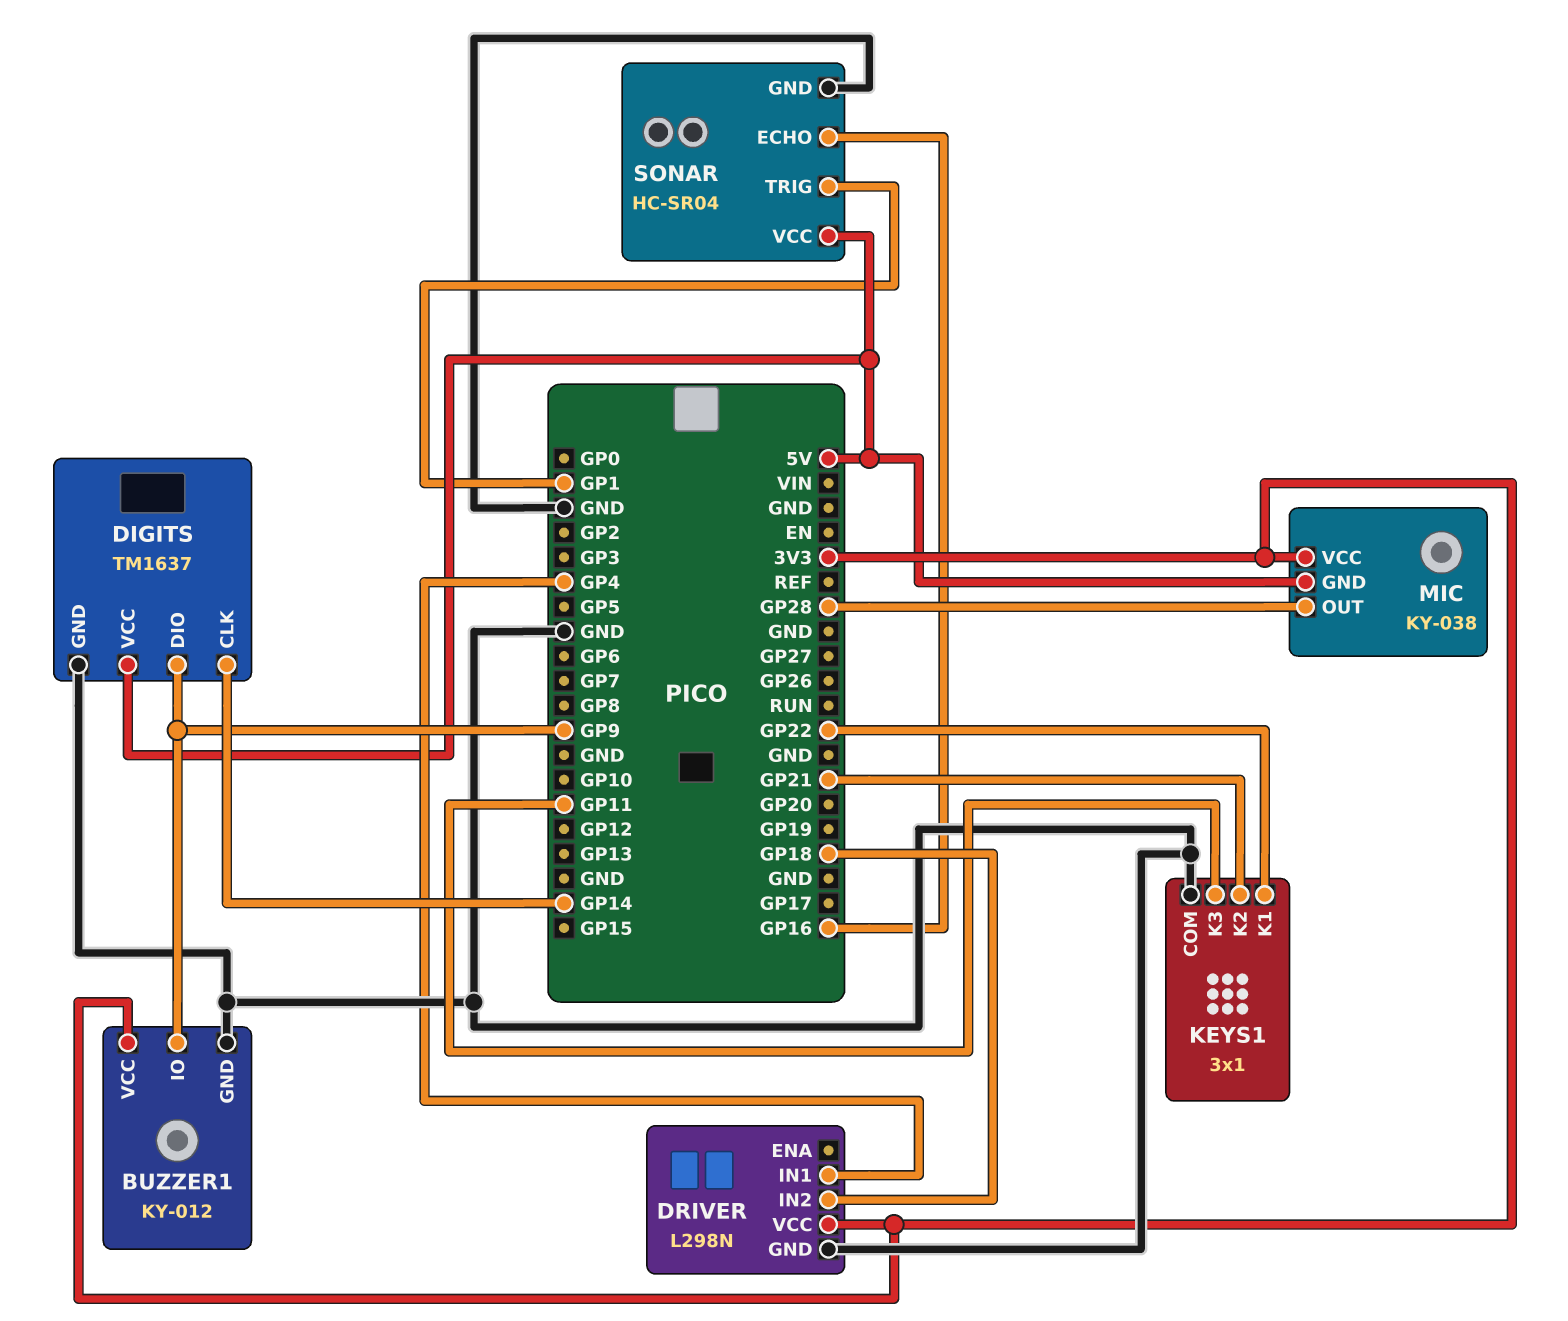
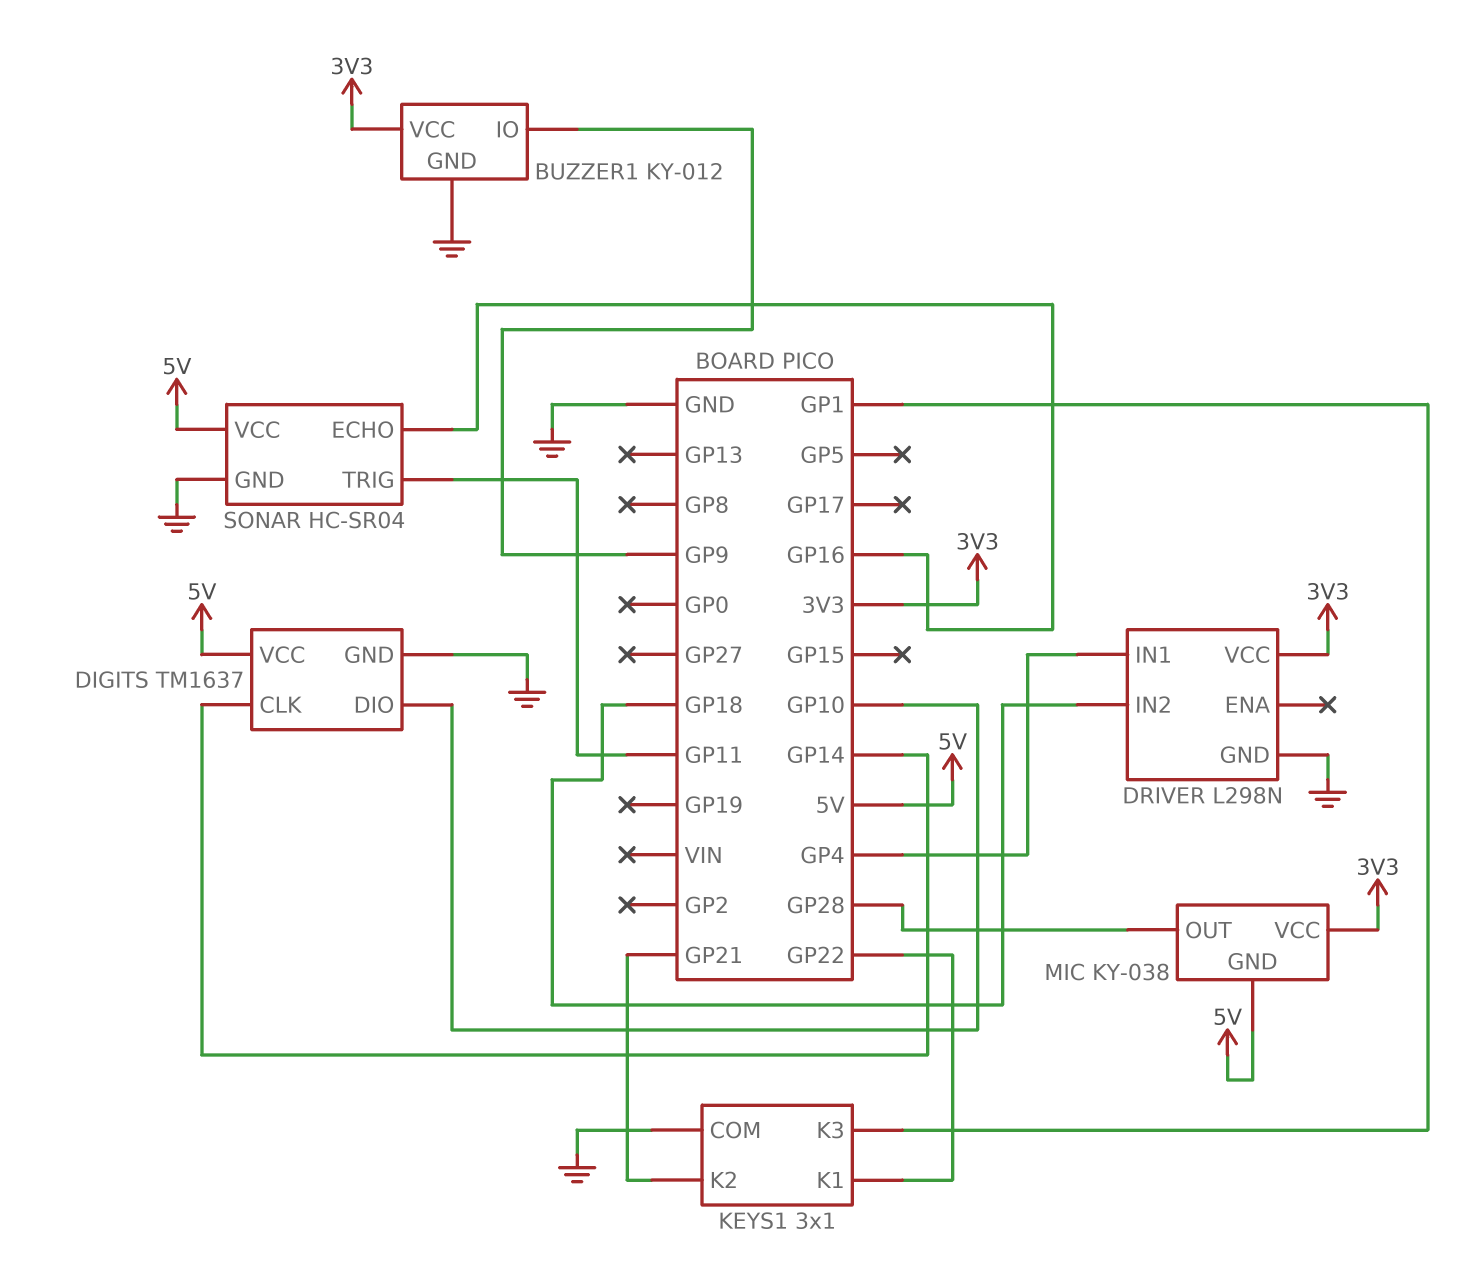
DIGITS pin DIO: GP9 -> GP10
KEYS1 pin K3: GP11 -> GP1
SONAR pin TRIG: GP1 -> GP11

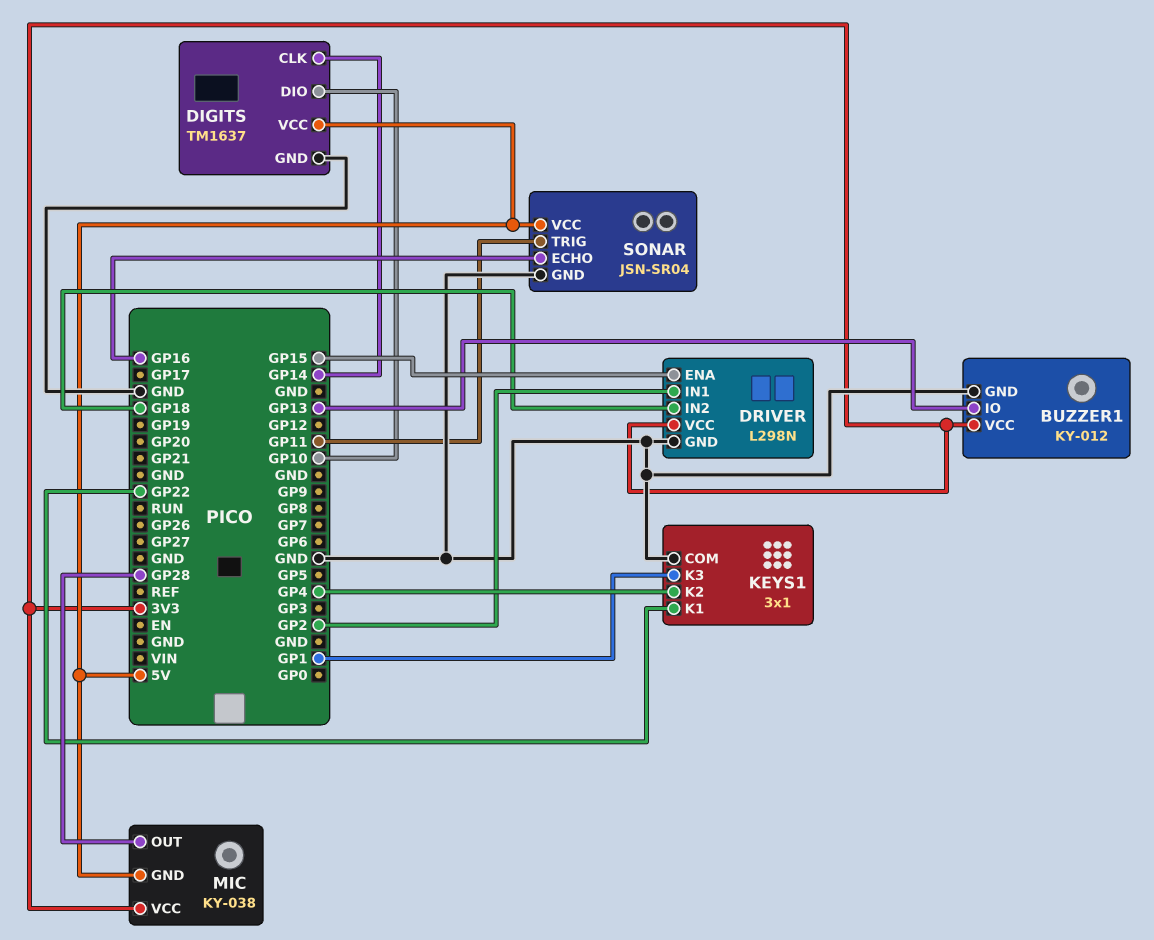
BUZZER1 pin IO: GP9 -> GP13
DRIVER pin ENA: none -> GP15
DRIVER pin IN1: GP4 -> GP2
KEYS1 pin K2: GP21 -> GP4
SONAR: HC-SR04 -> JSN-SR04

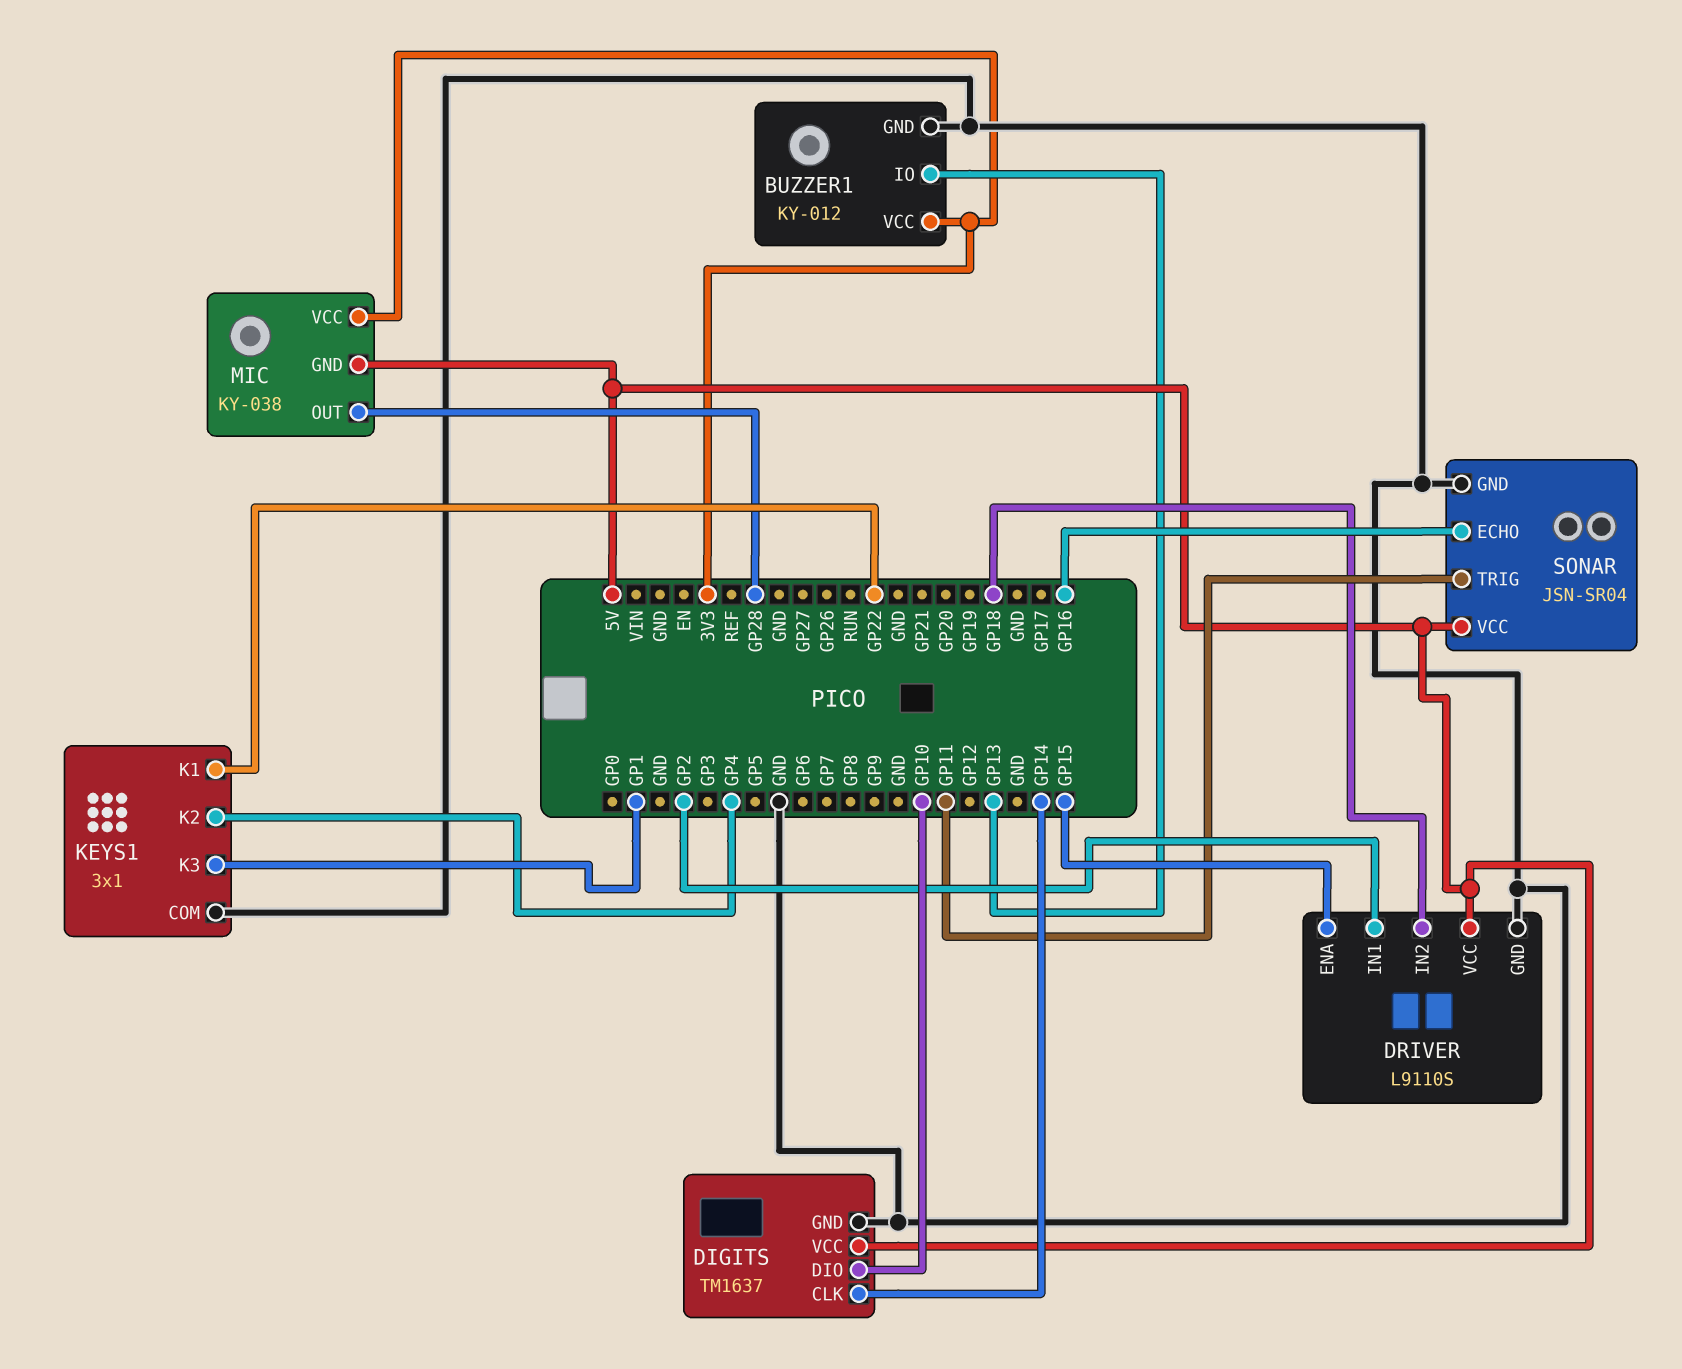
DRIVER: L298N -> L9110S
DRIVER pin VCC: 3V3 -> 5V

